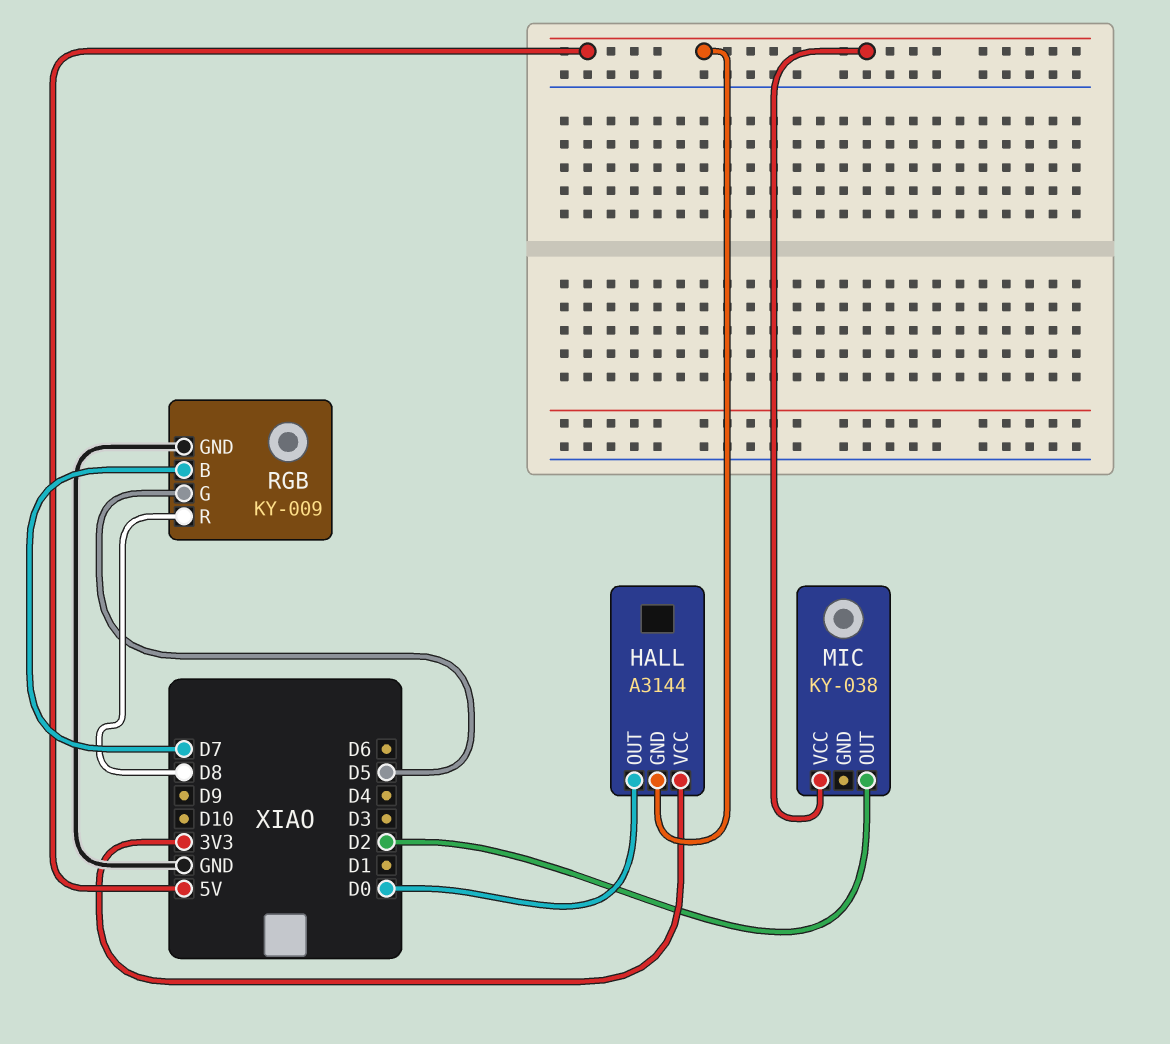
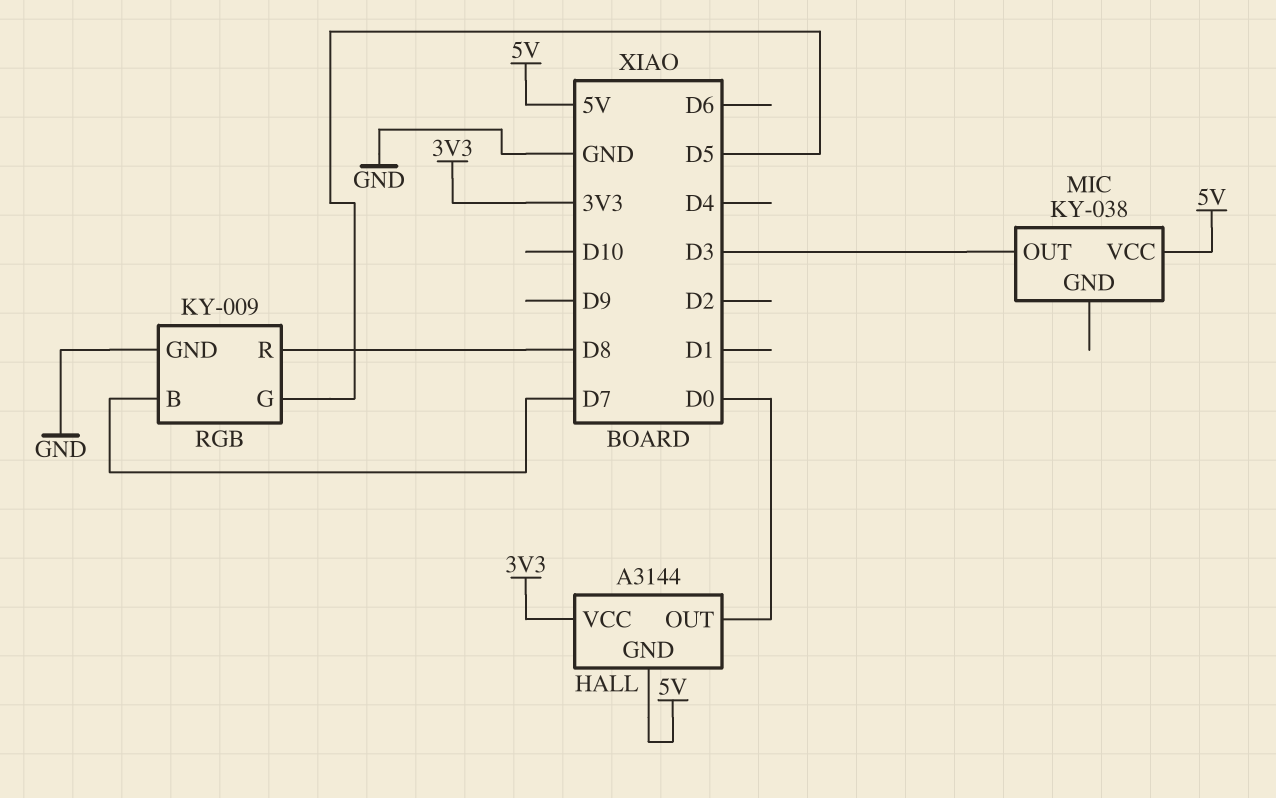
MIC pin OUT: D2 -> D3

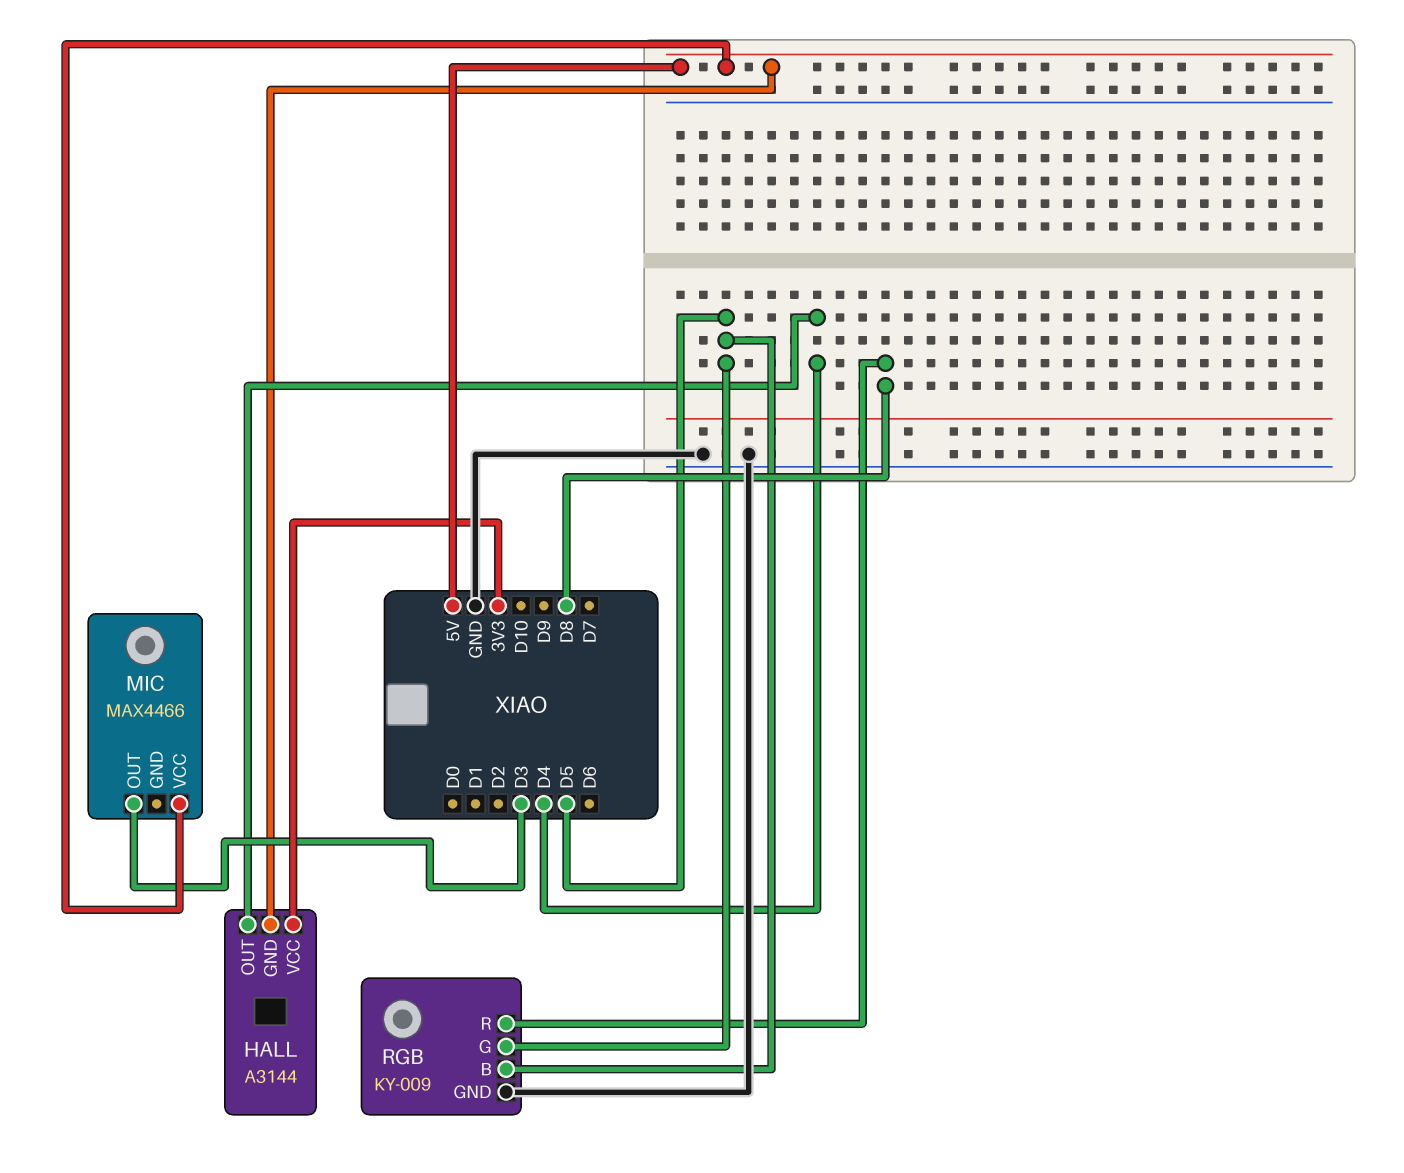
HALL pin OUT: D0 -> D4
MIC: KY-038 -> MAX4466
RGB pin B: D7 -> D5

